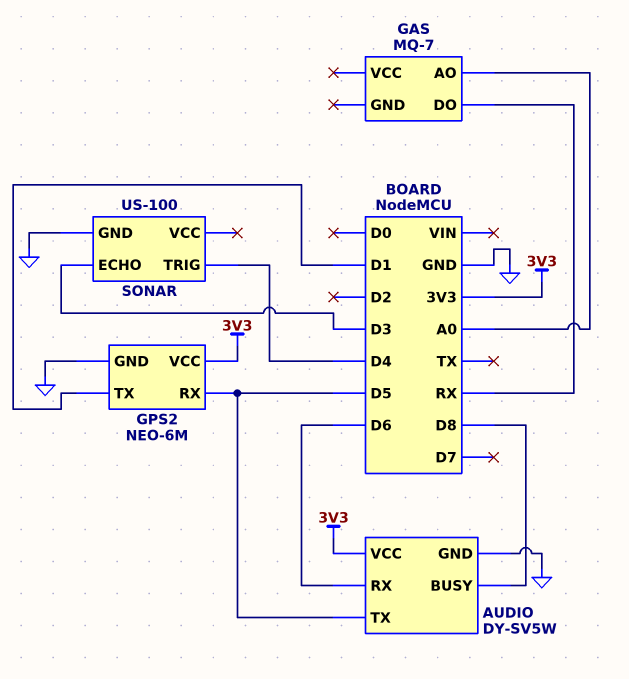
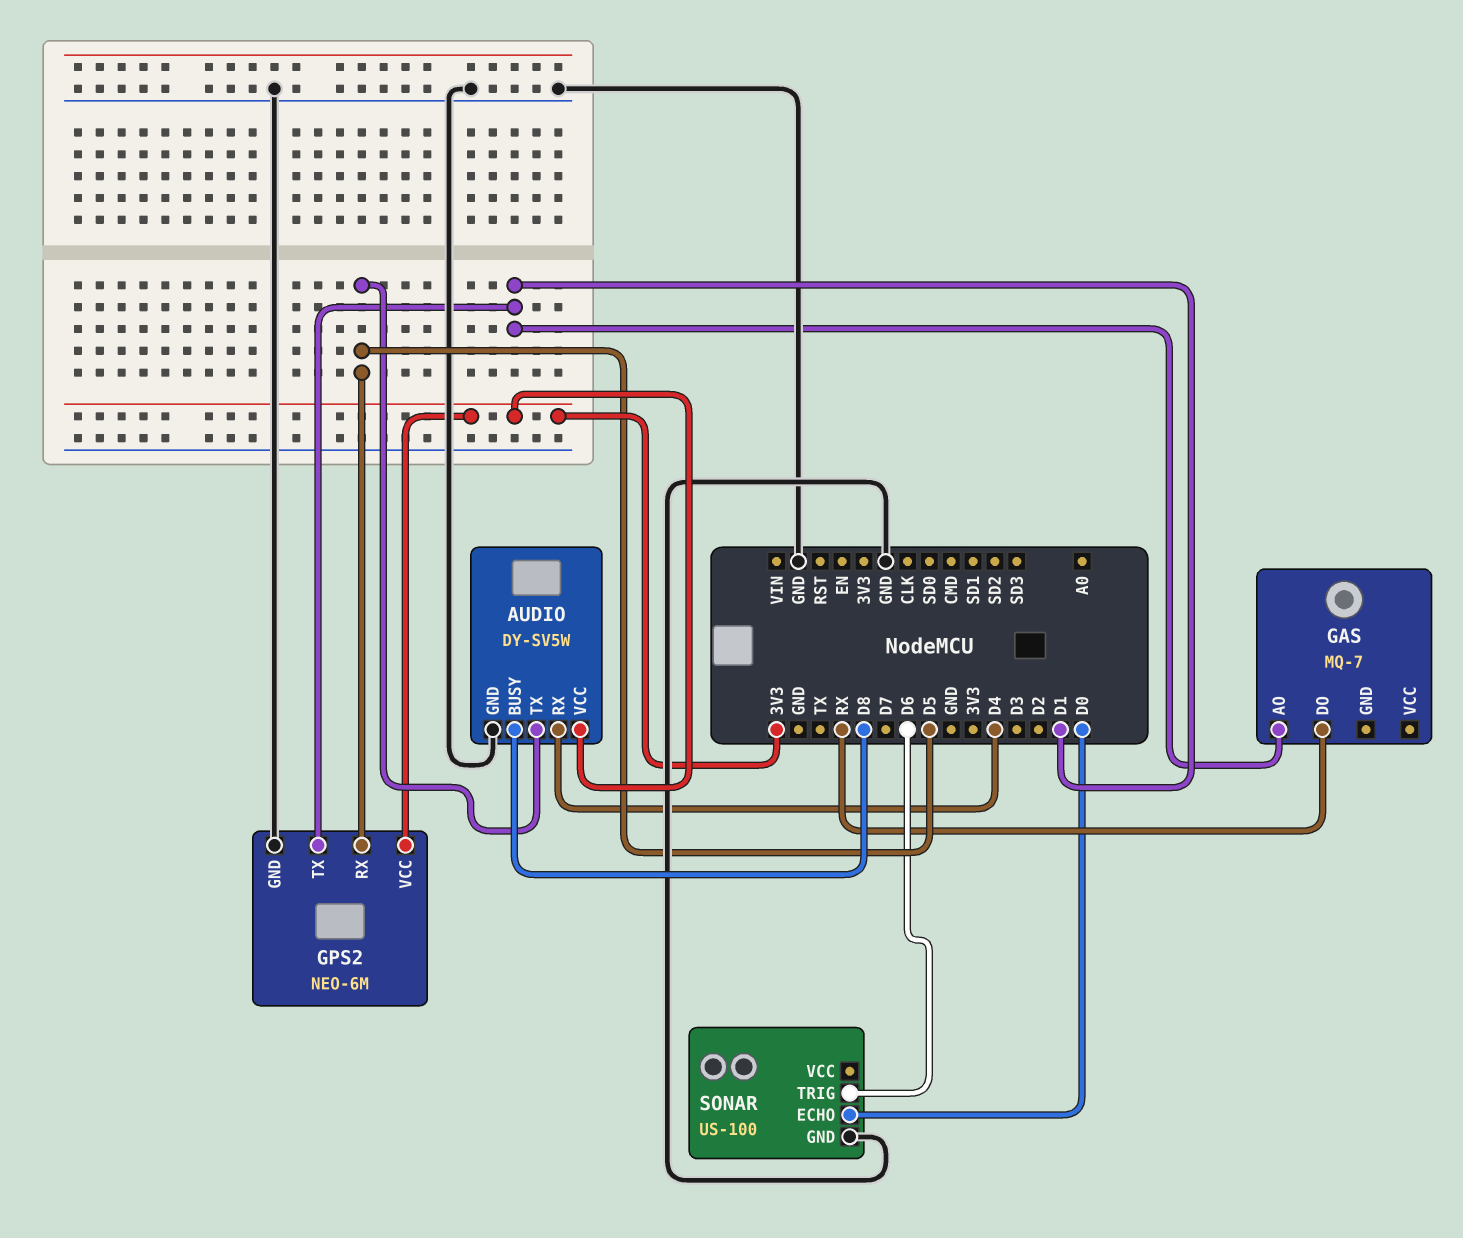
AUDIO pin RX: D6 -> D4
GAS pin AO: A0 -> D1
SONAR pin ECHO: D3 -> D0
SONAR pin TRIG: D4 -> D6

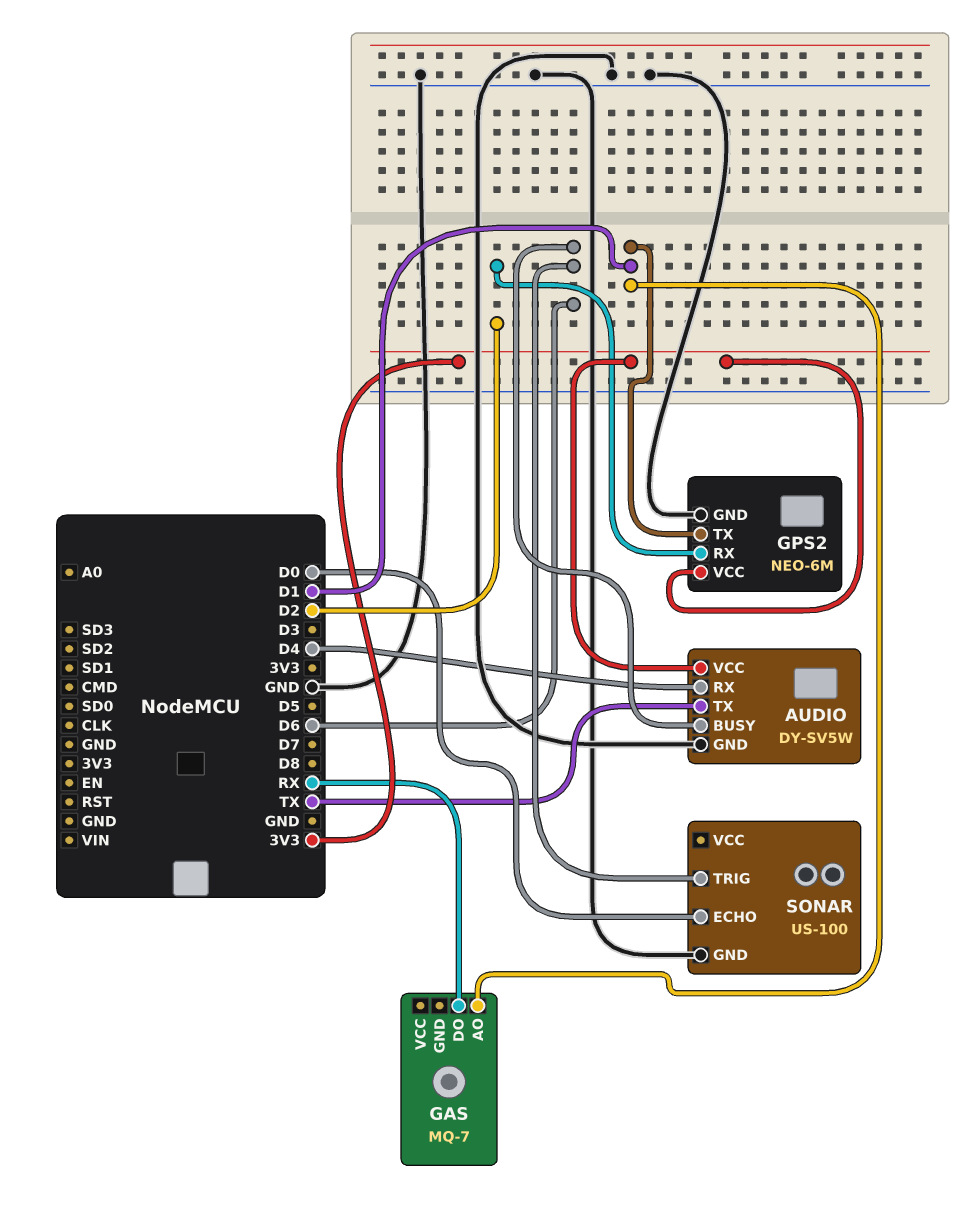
AUDIO pin BUSY: D8 -> D6
AUDIO pin TX: D5 -> TX
GPS2 pin RX: D5 -> D2

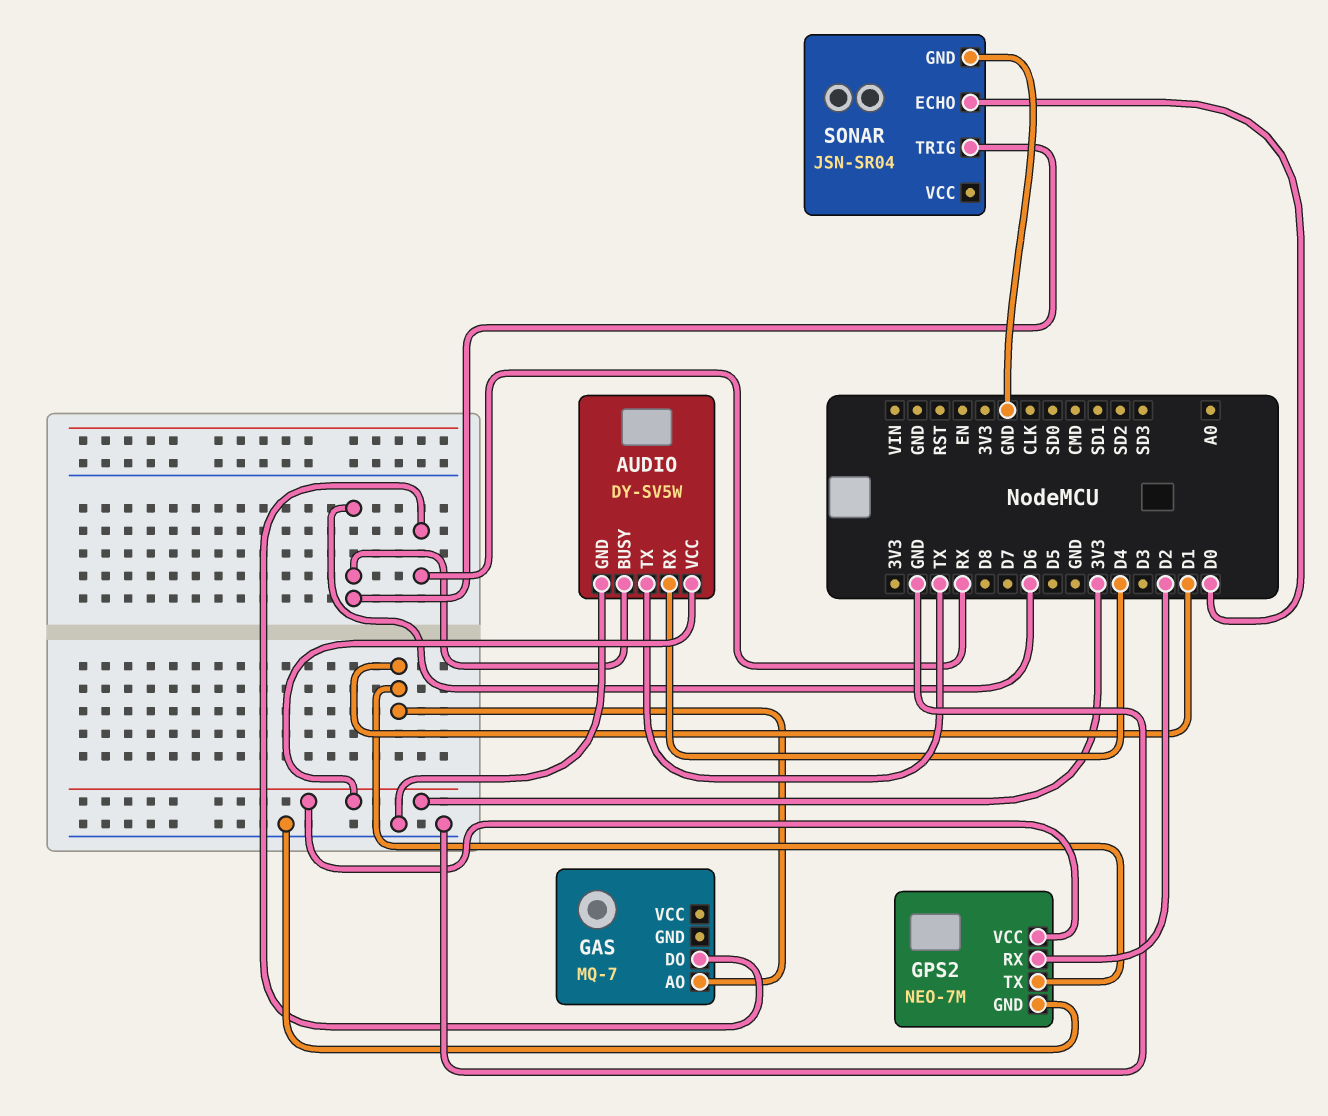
GPS2: NEO-6M -> NEO-7M
SONAR: US-100 -> JSN-SR04

